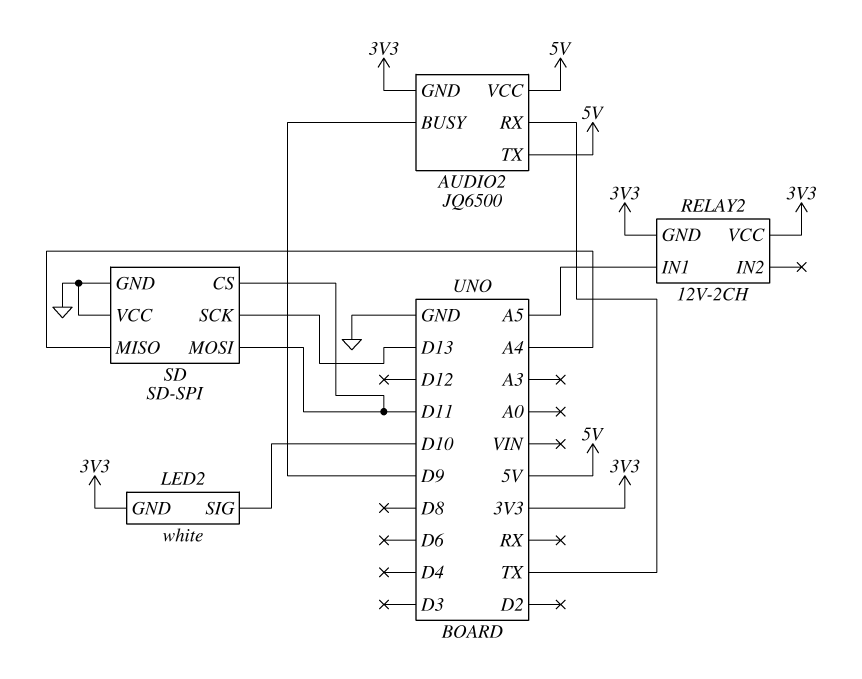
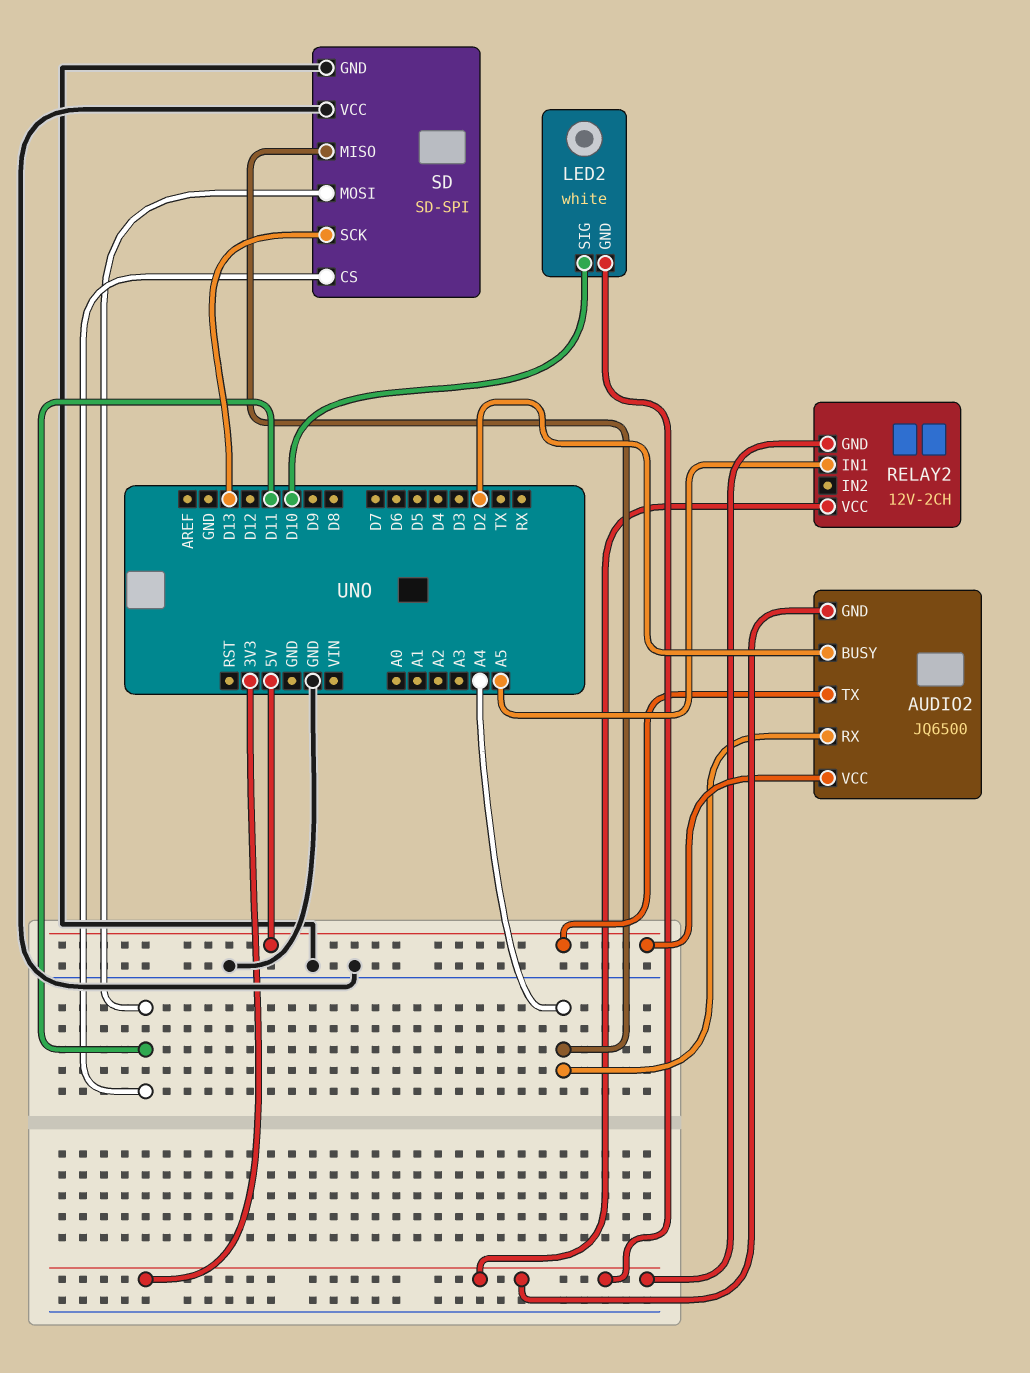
AUDIO2 pin BUSY: D9 -> D2
AUDIO2 pin RX: TX -> A4

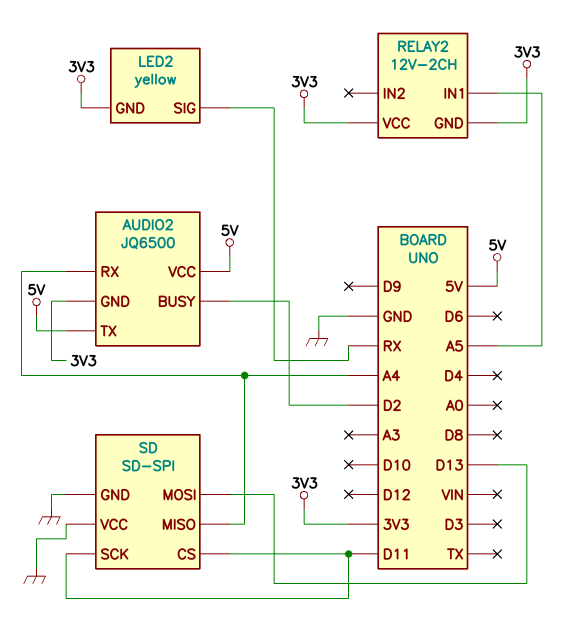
LED2: white -> yellow
LED2 pin SIG: D10 -> RX
SD pin MOSI: D11 -> D13
SD pin SCK: D13 -> D11

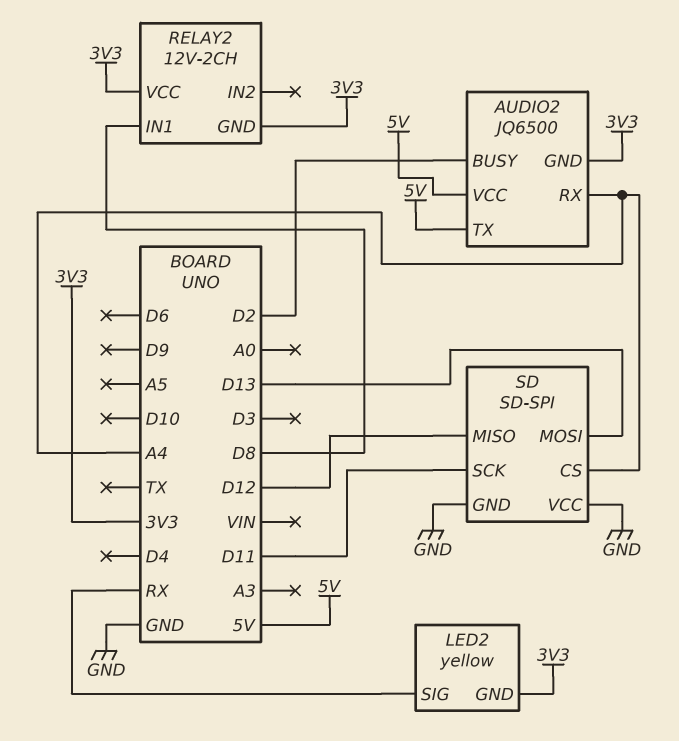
RELAY2 pin IN1: A5 -> D8
SD pin CS: D11 -> A4
SD pin MISO: A4 -> D12

